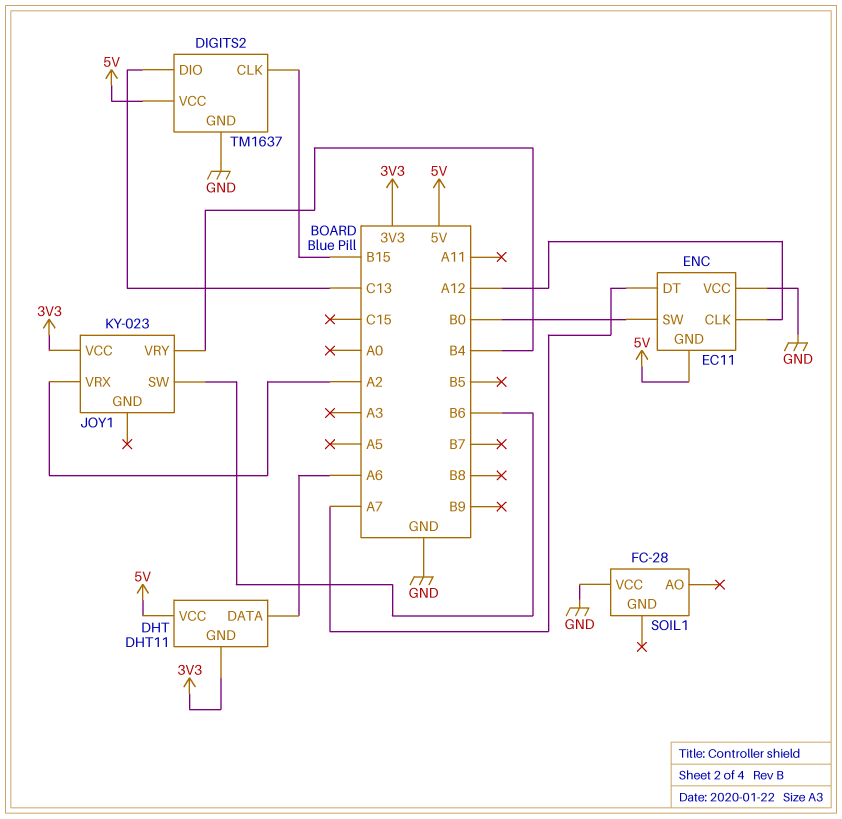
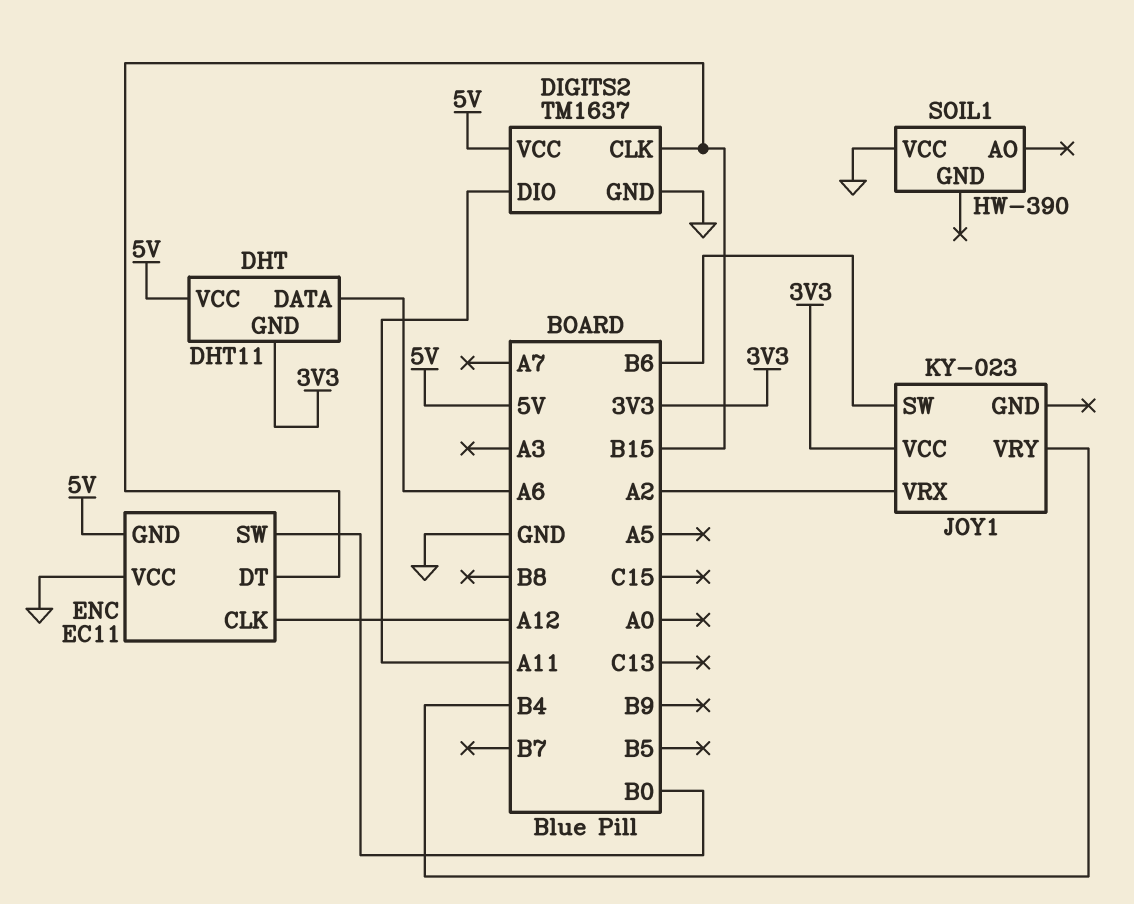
DIGITS2 pin DIO: C13 -> A11
ENC pin DT: A7 -> B15
SOIL1: FC-28 -> HW-390

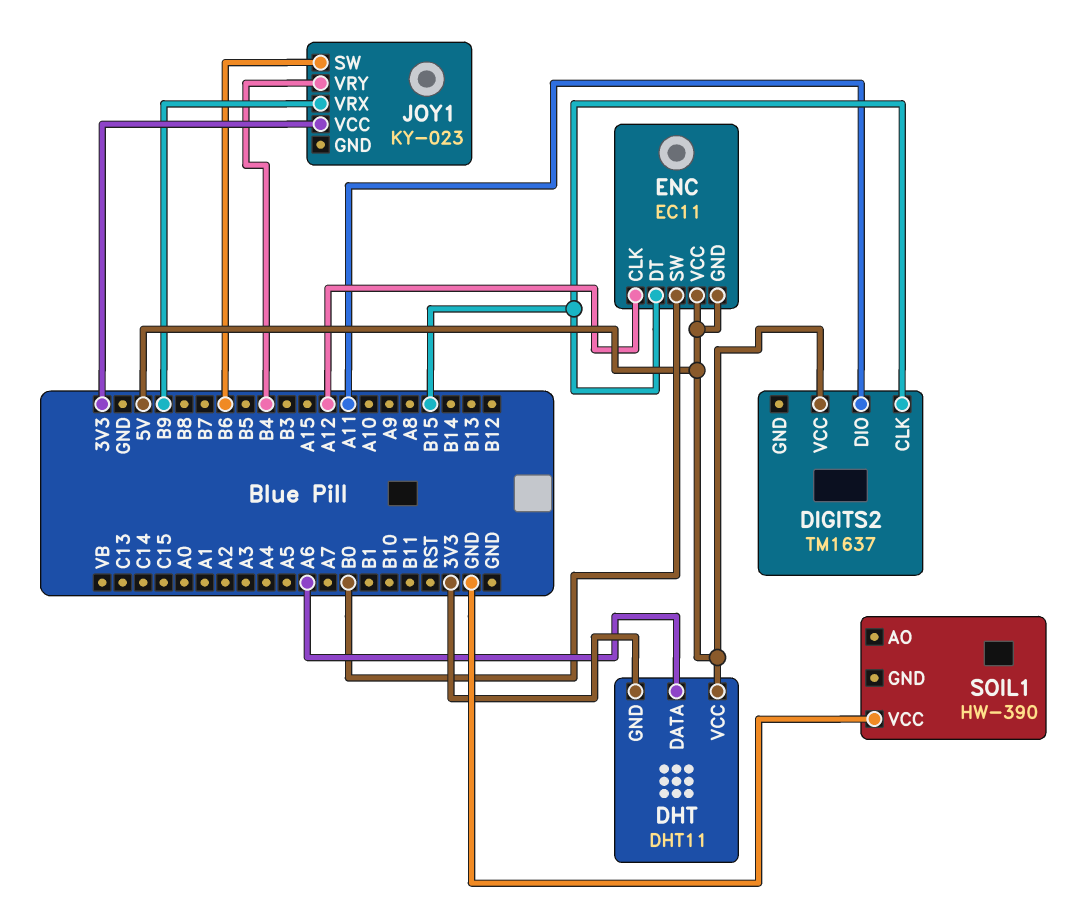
DIGITS2 pin GND: GND -> none
ENC pin VCC: GND -> 5V
JOY1 pin VRX: A2 -> B9

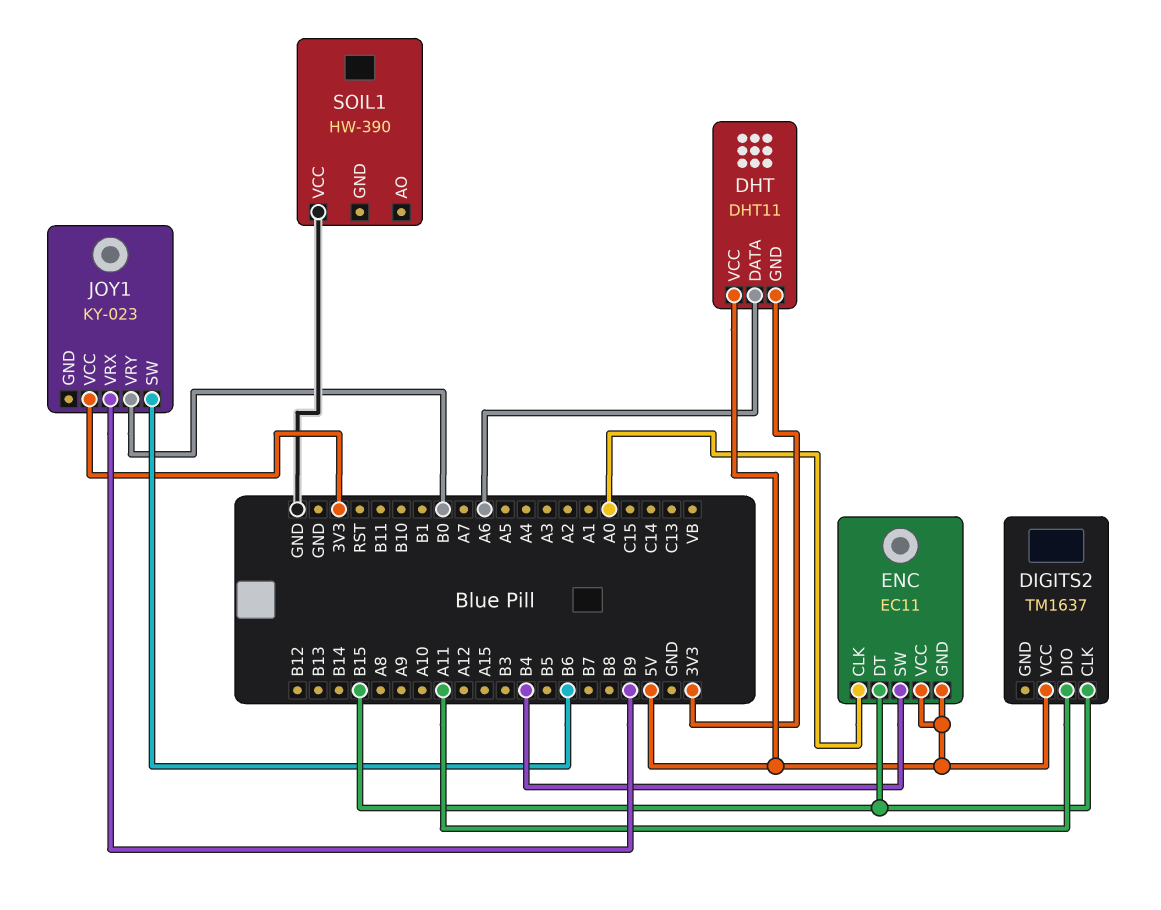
ENC pin CLK: A12 -> A0
ENC pin SW: B0 -> B4
JOY1 pin VRY: B4 -> B0

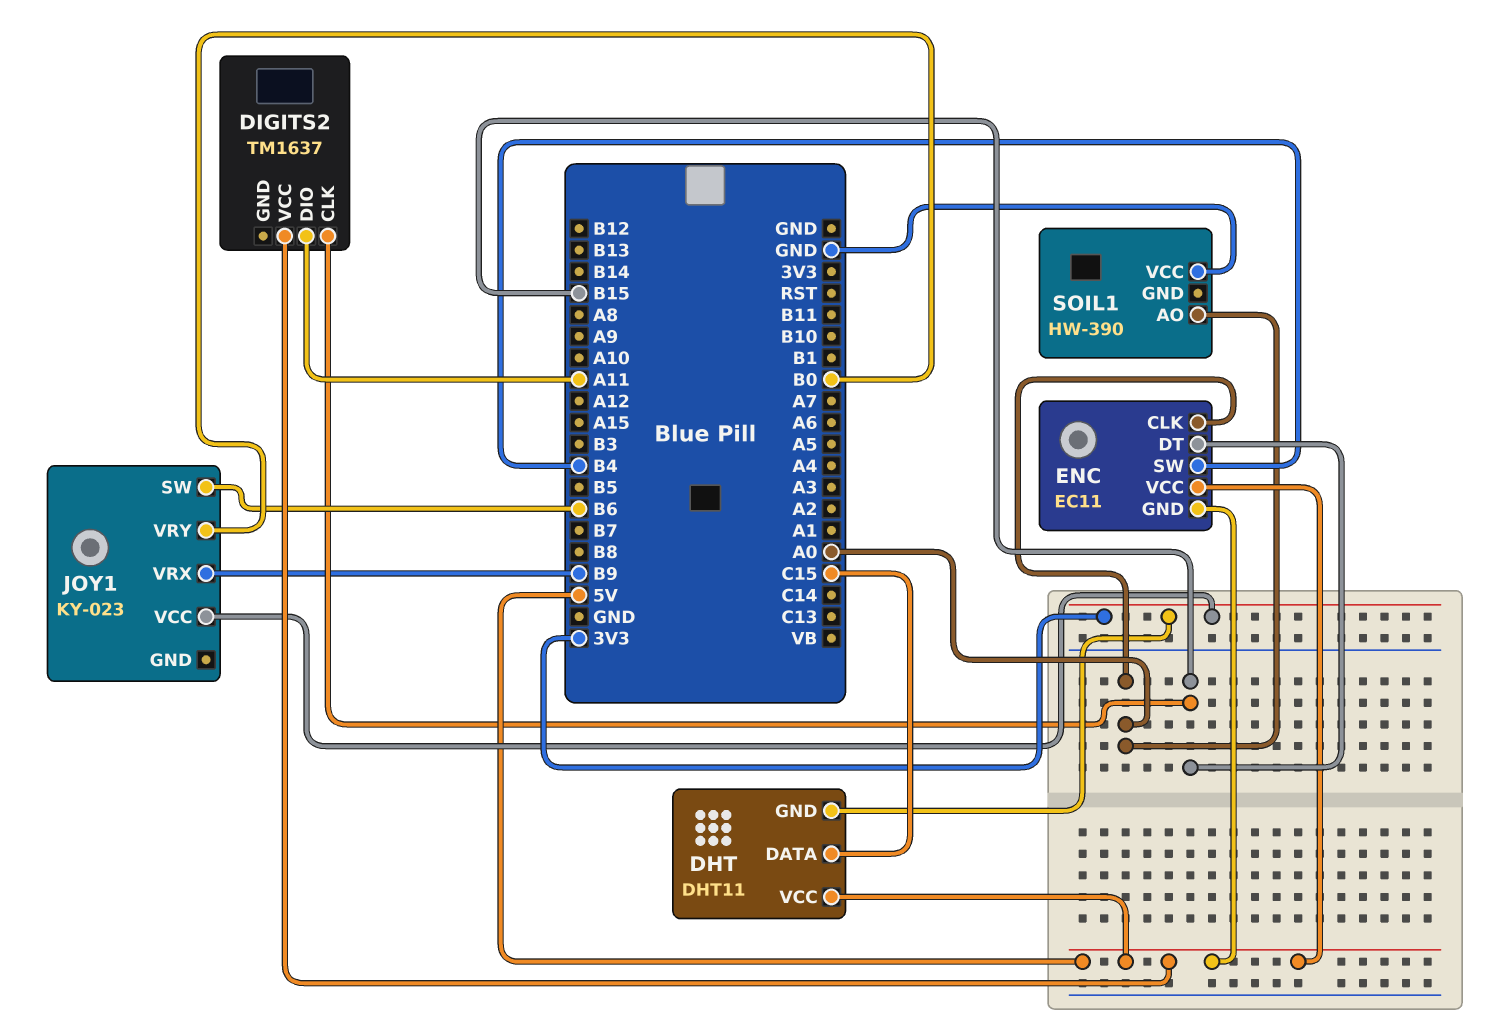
DHT pin DATA: A6 -> C15
SOIL1 pin AO: none -> A0

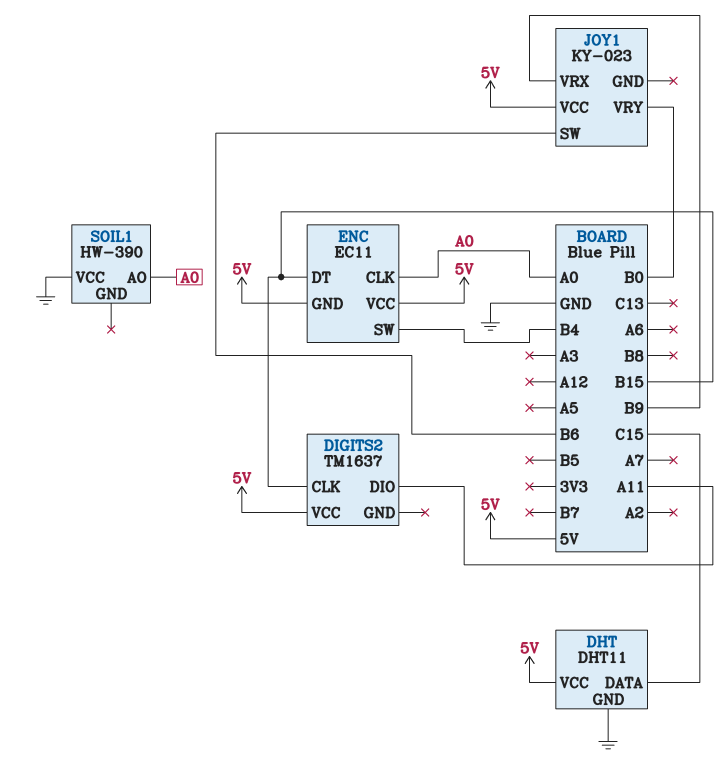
DHT pin GND: 3V3 -> GND
JOY1 pin VCC: 3V3 -> 5V

